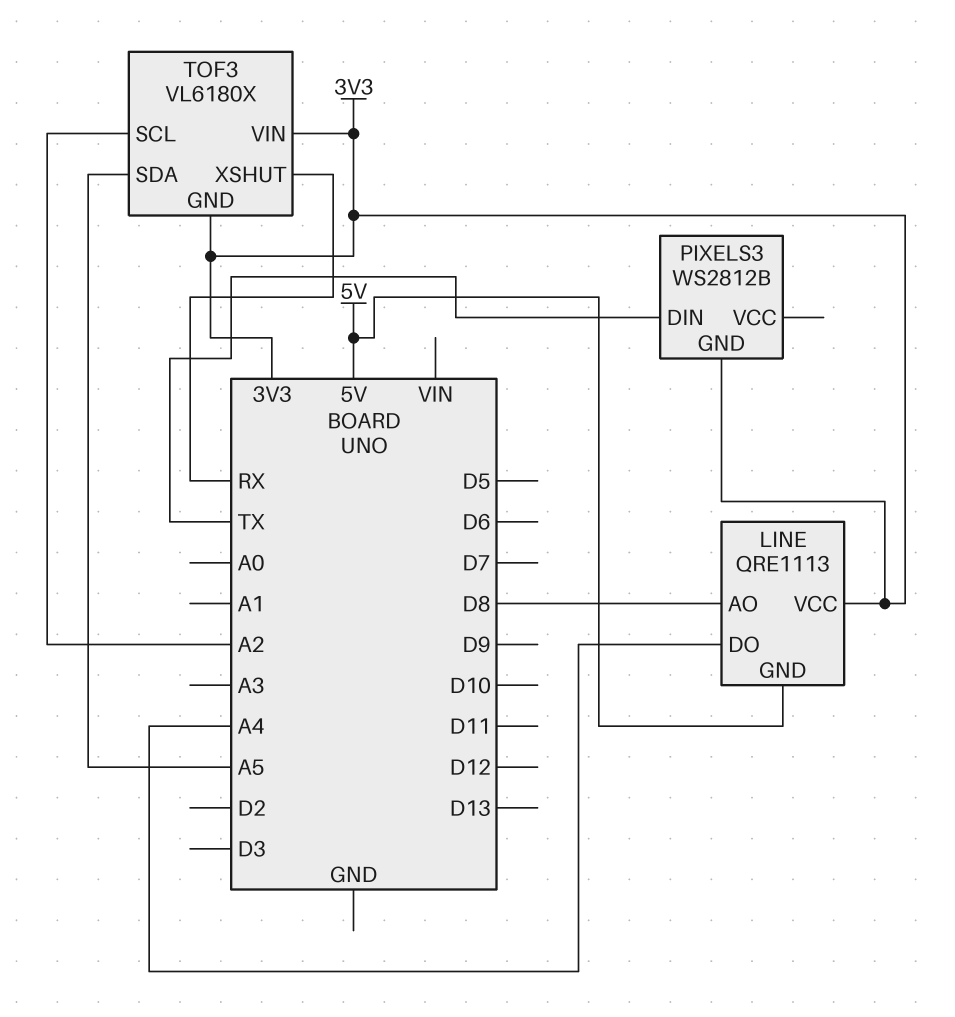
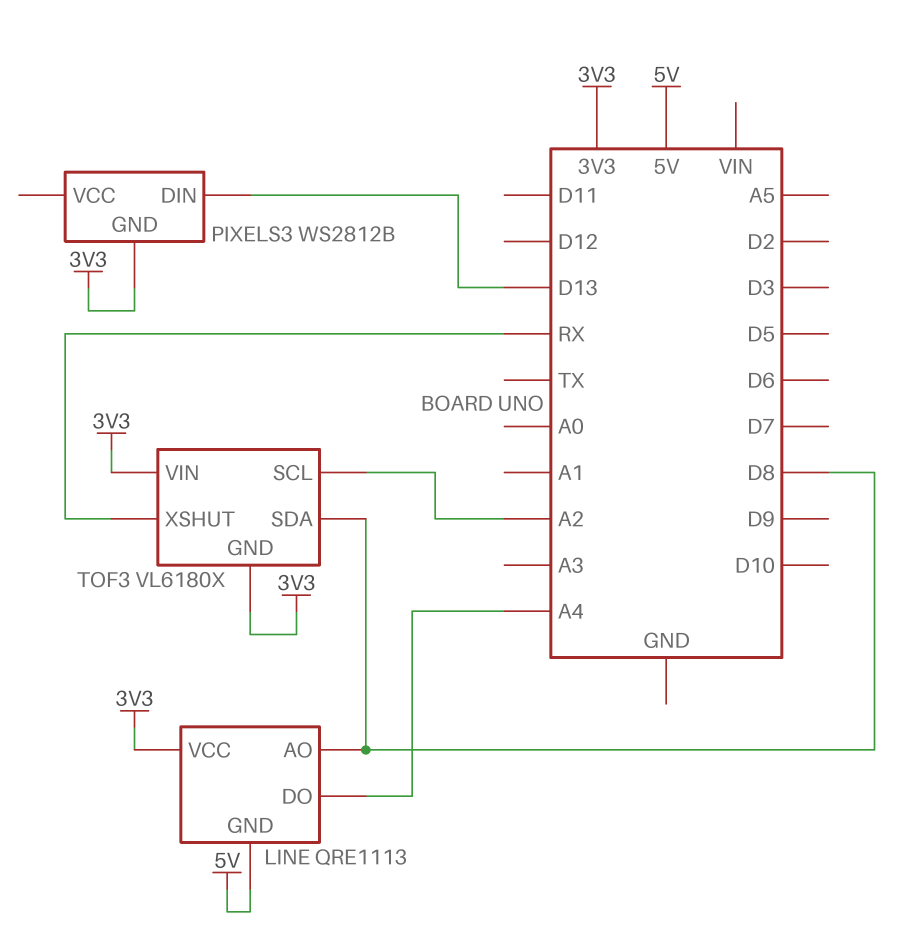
PIXELS3 pin DIN: TX -> D13
TOF3 pin SDA: A5 -> D8

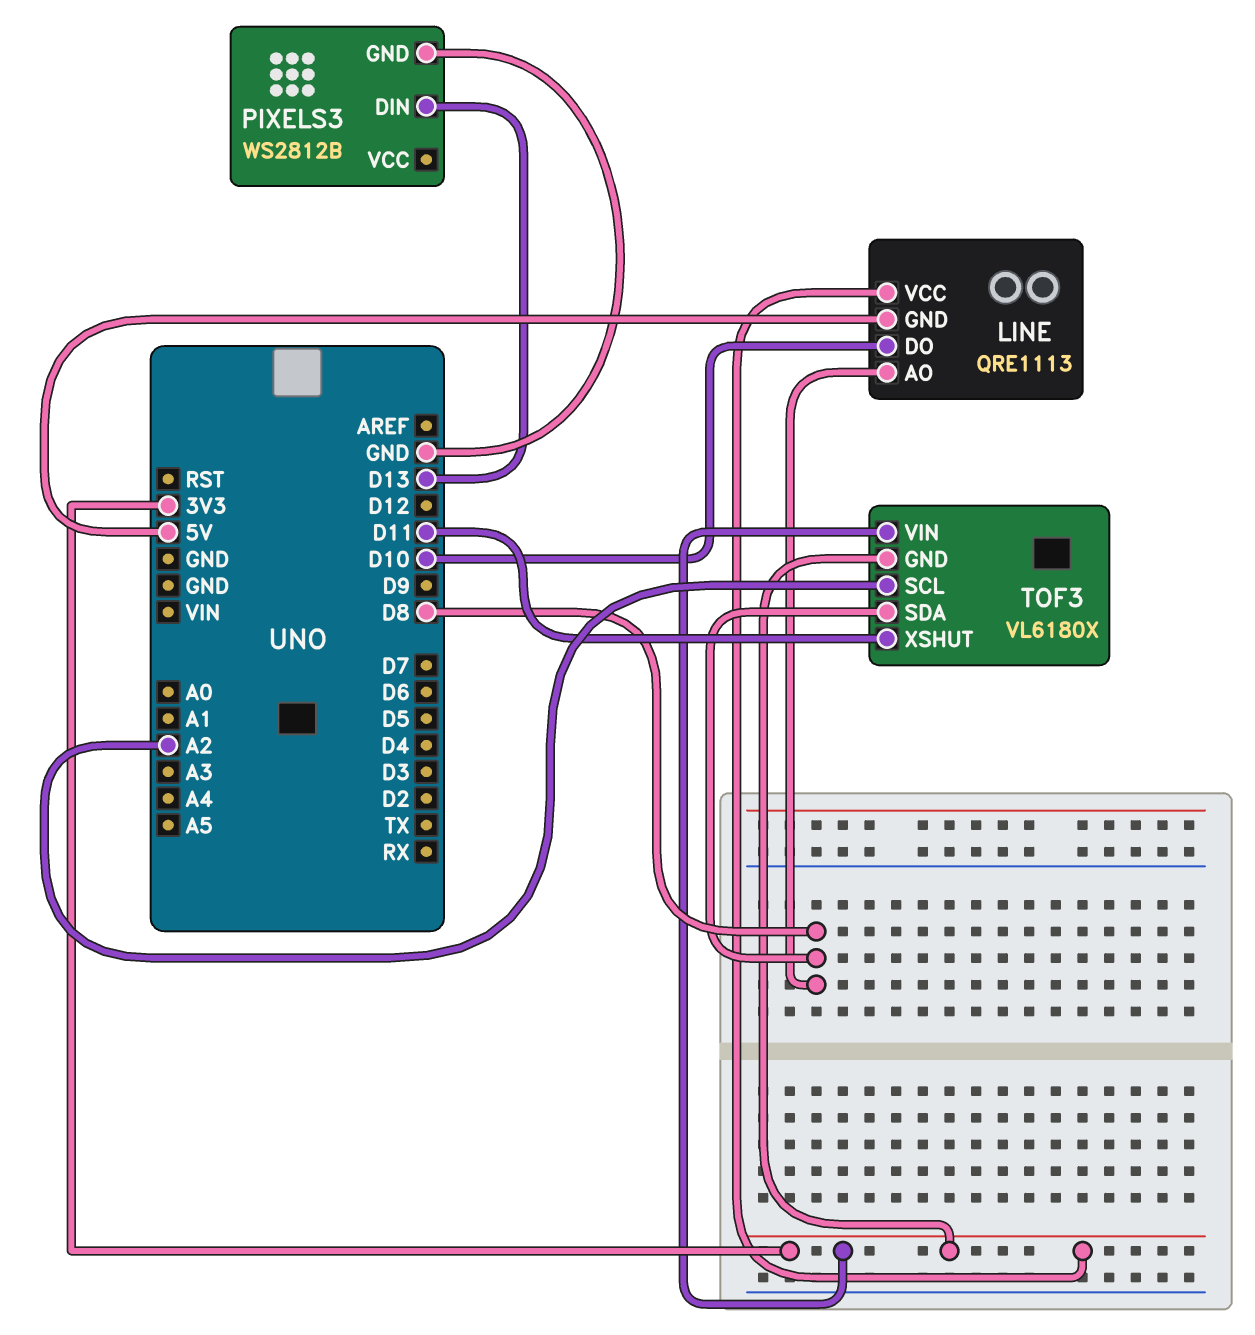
LINE pin DO: A4 -> D10
PIXELS3 pin GND: 3V3 -> GND
TOF3 pin XSHUT: RX -> D11

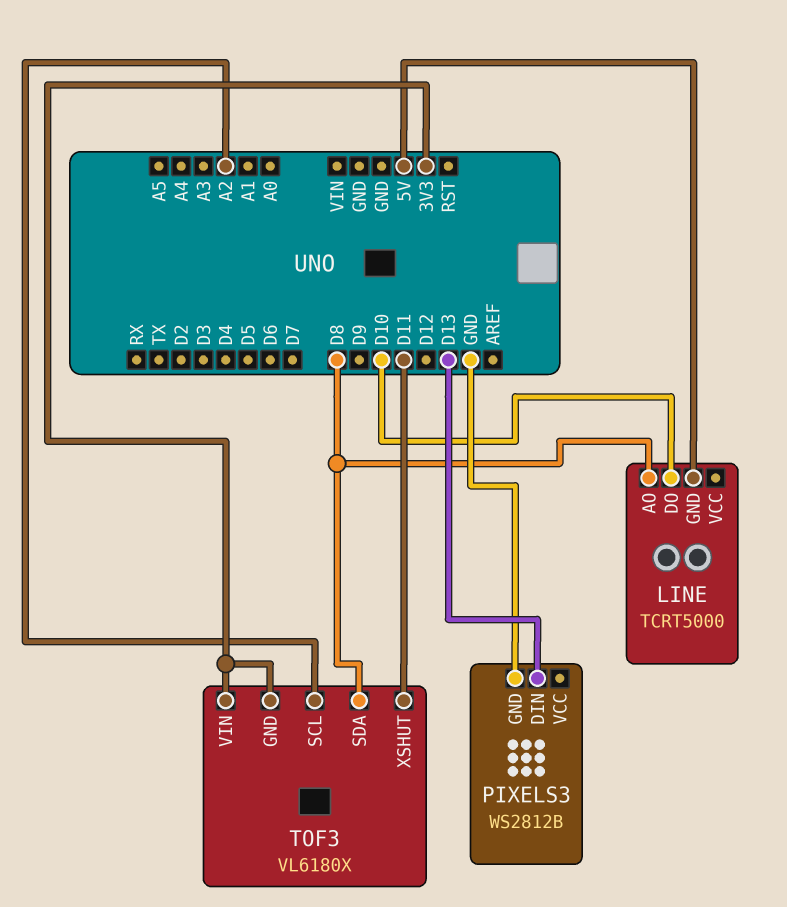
LINE: QRE1113 -> TCRT5000
LINE pin VCC: 3V3 -> none

